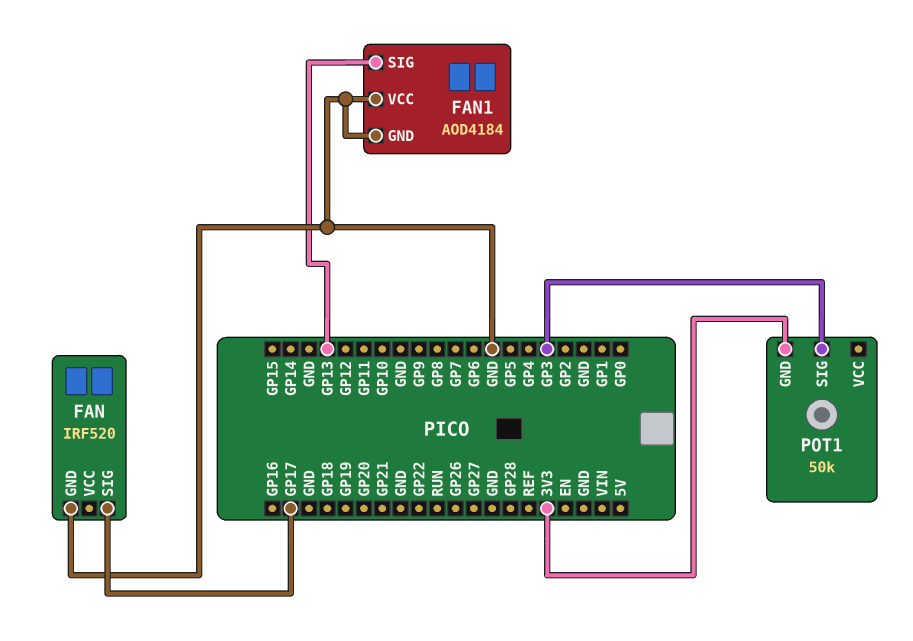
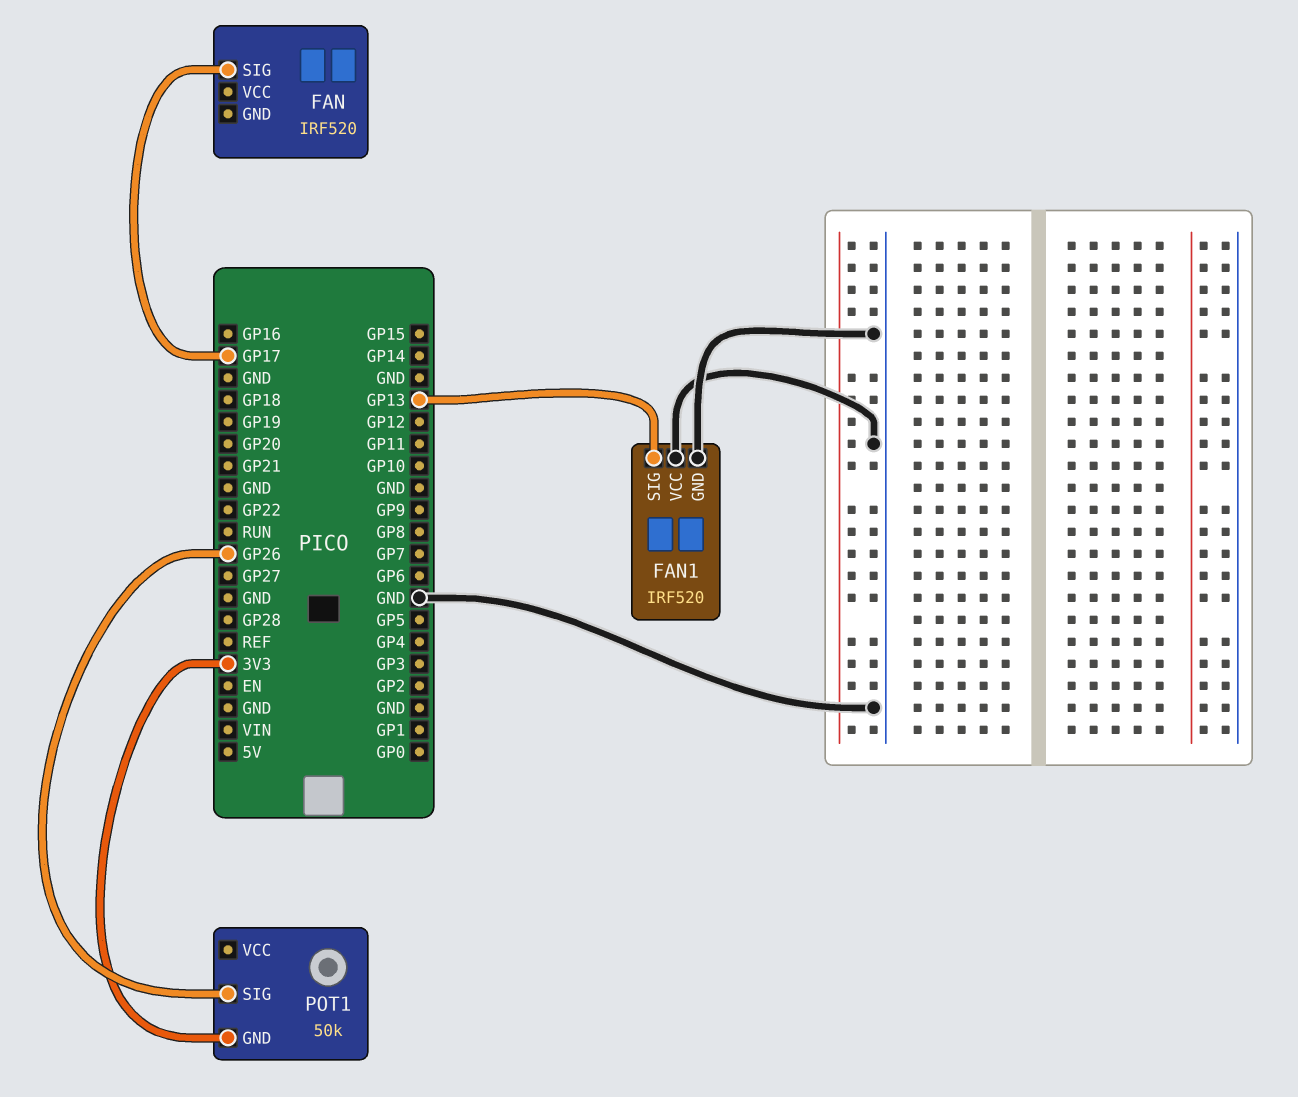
FAN pin GND: GND -> none
FAN1: AOD4184 -> IRF520
POT1 pin SIG: GP3 -> GP26

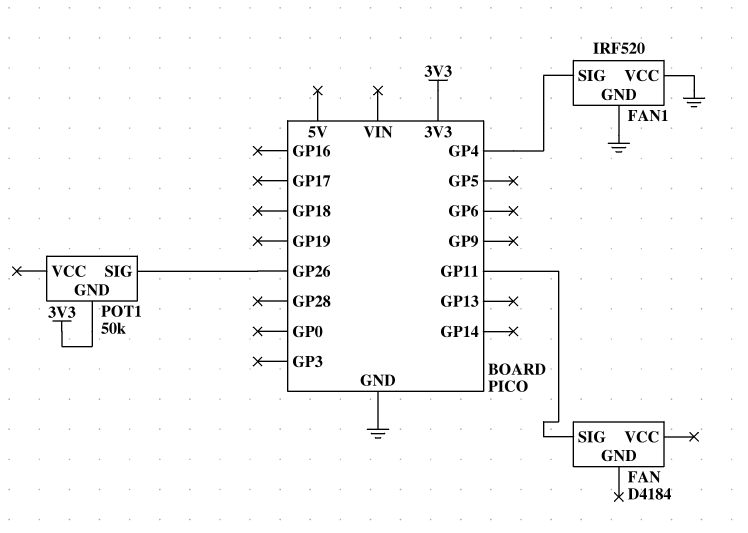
FAN: IRF520 -> D4184
FAN pin SIG: GP17 -> GP11
FAN1 pin SIG: GP13 -> GP4

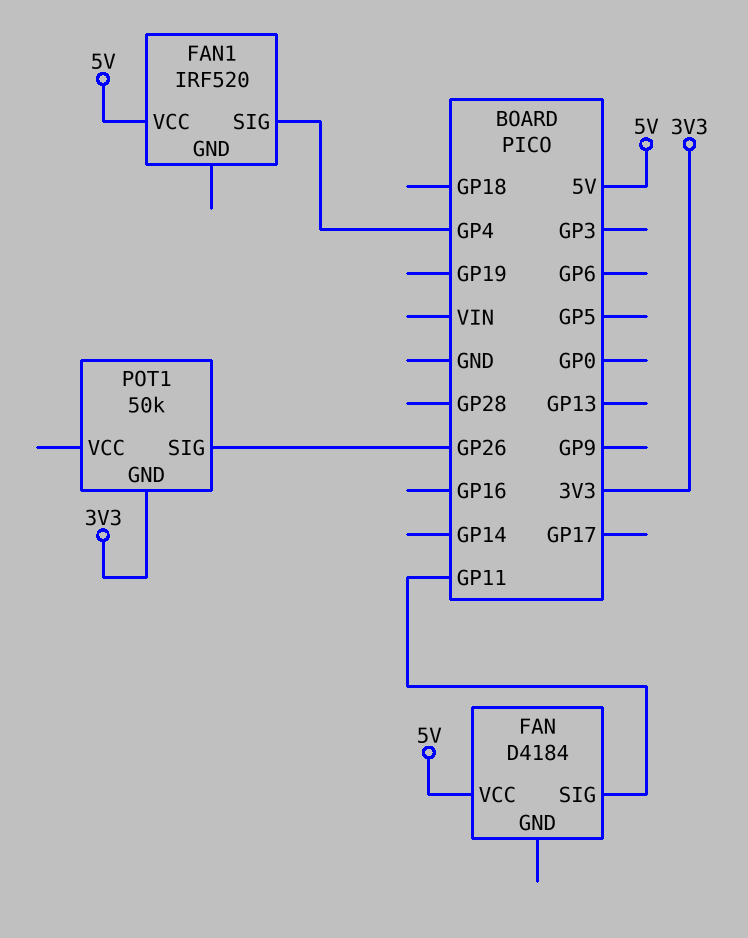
FAN pin VCC: none -> 5V
FAN1 pin GND: GND -> none
FAN1 pin VCC: GND -> 5V

